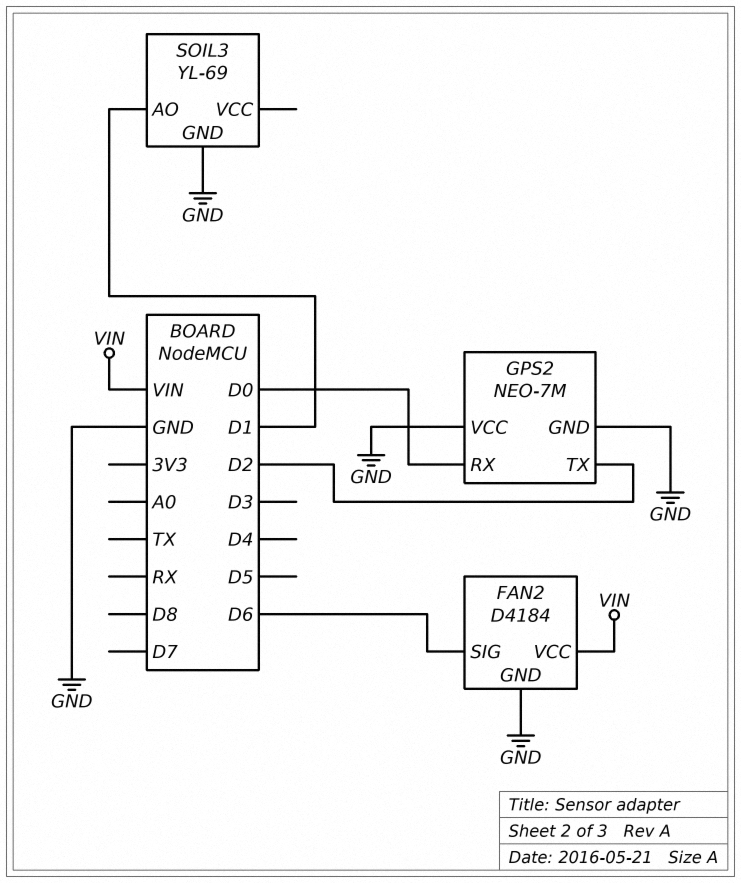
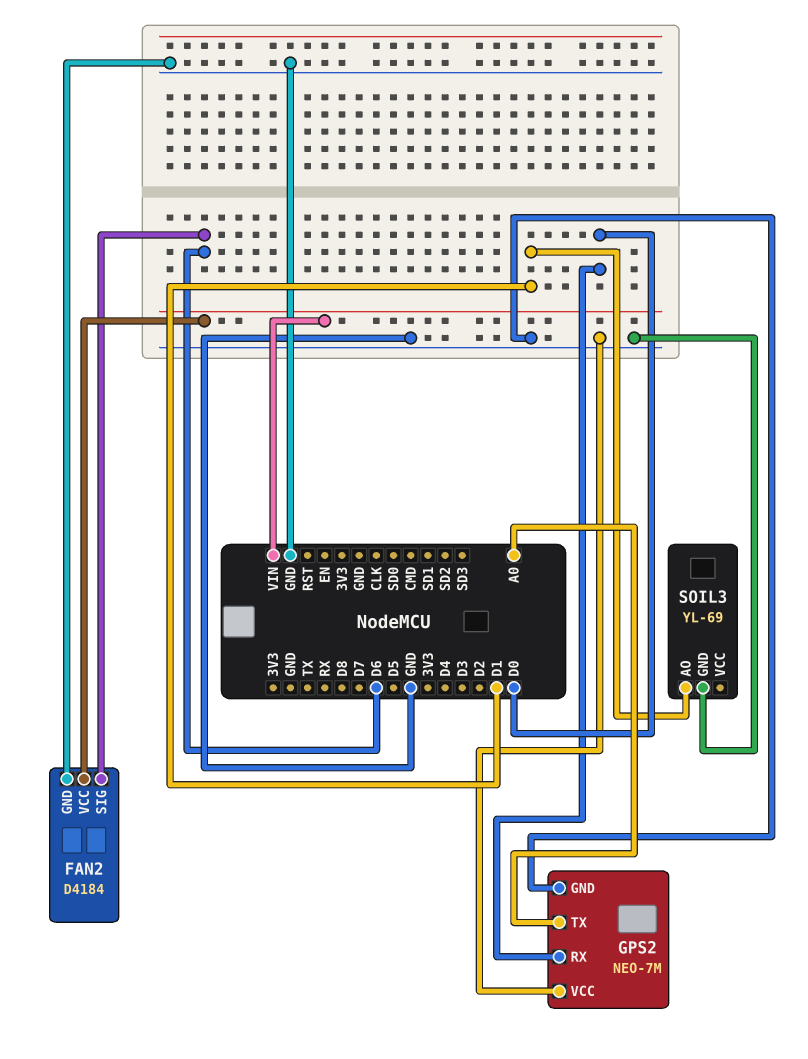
GPS2 pin TX: D2 -> A0

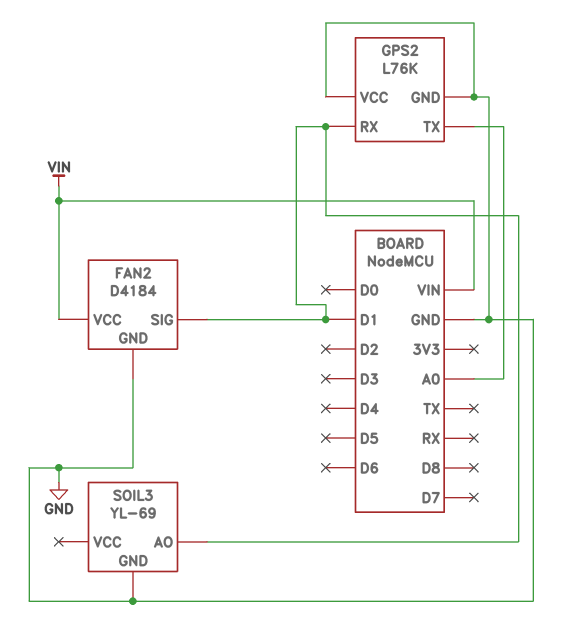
FAN2 pin SIG: D6 -> D1
GPS2: NEO-7M -> L76K
GPS2 pin RX: D0 -> D1

